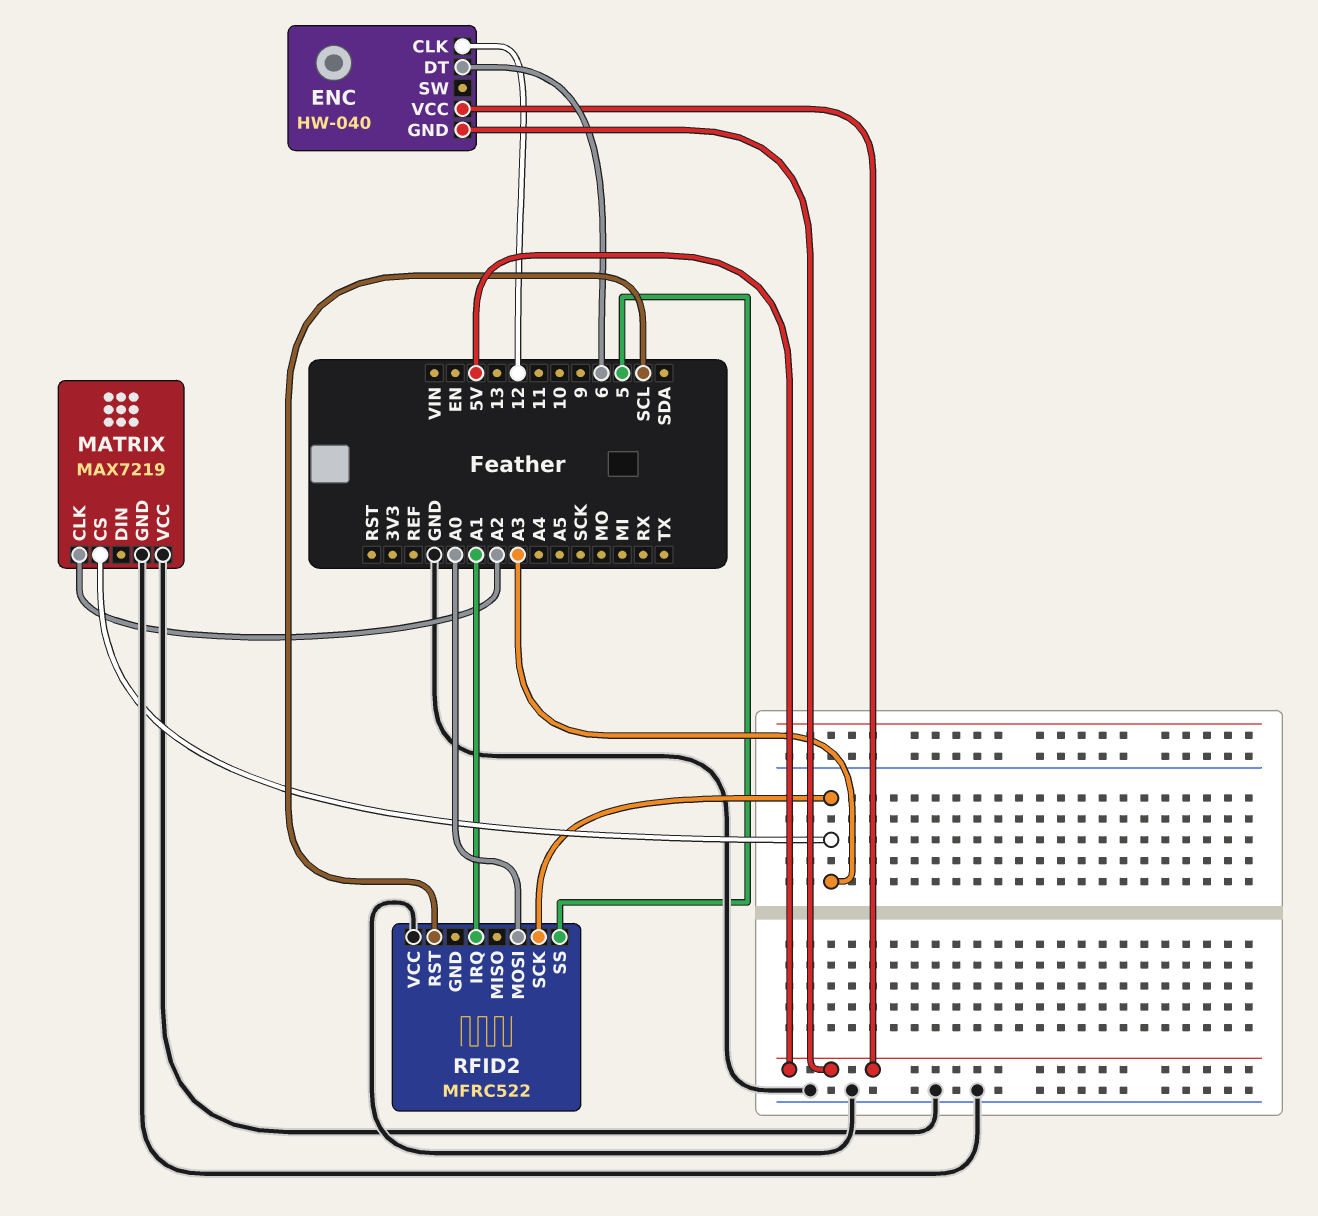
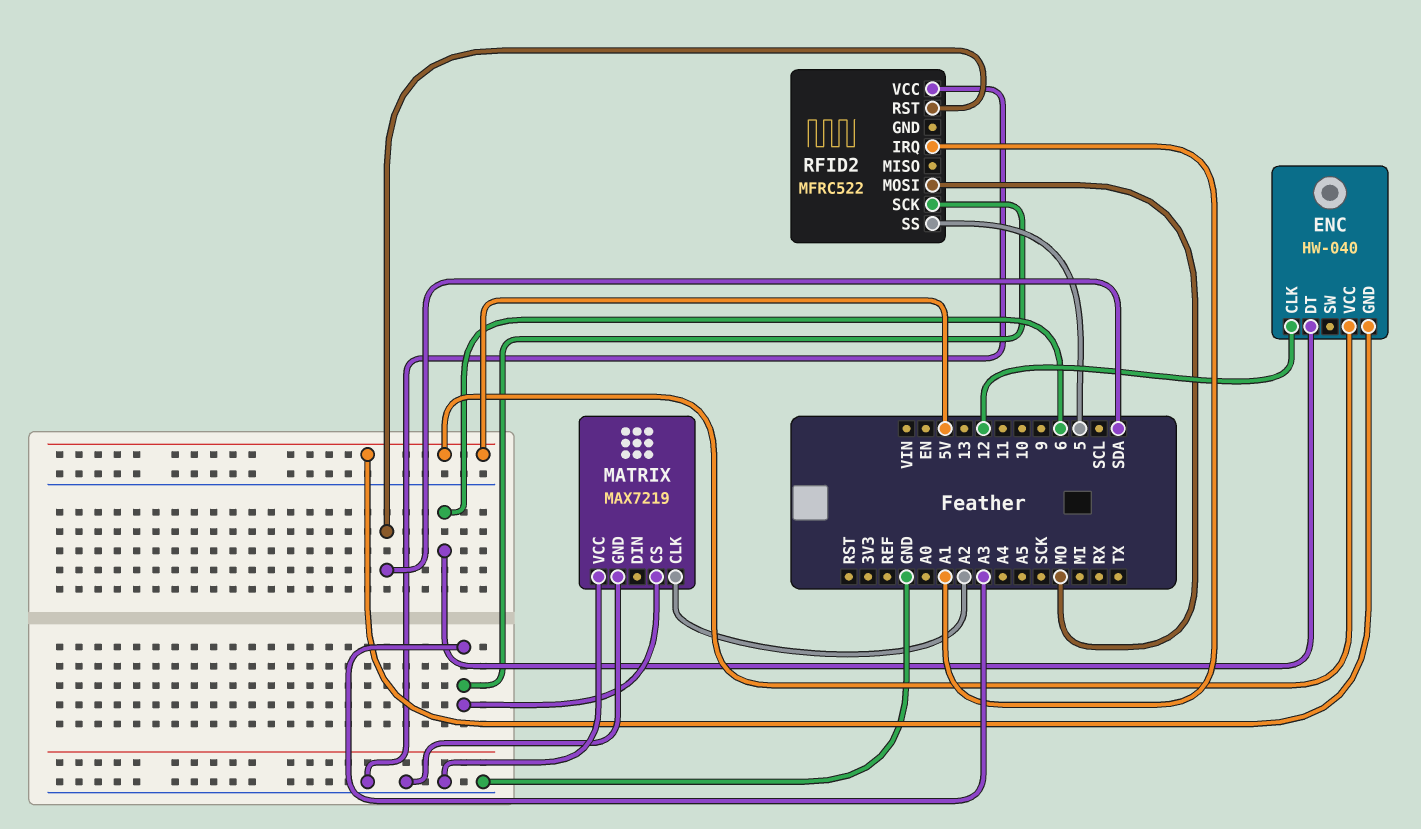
RFID2 pin MOSI: A0 -> MO
RFID2 pin RST: SCL -> SDA

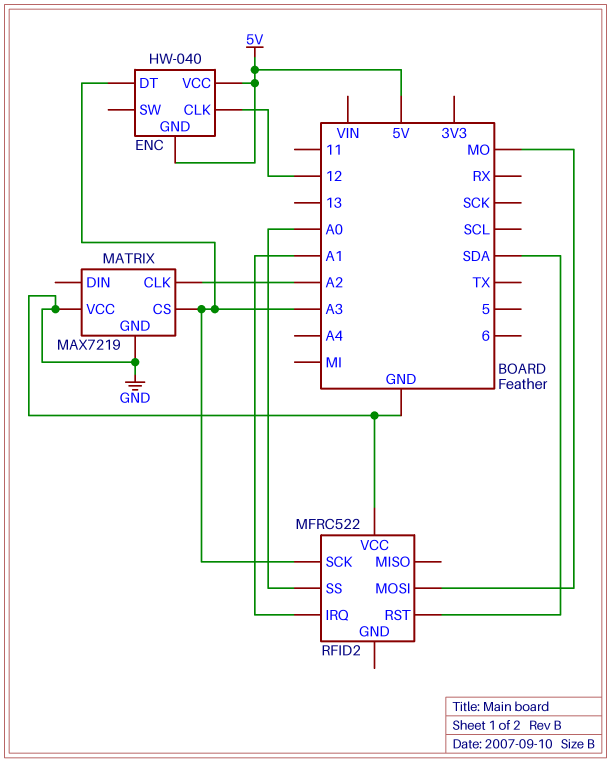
ENC pin DT: 6 -> A3
RFID2 pin SS: 5 -> A0

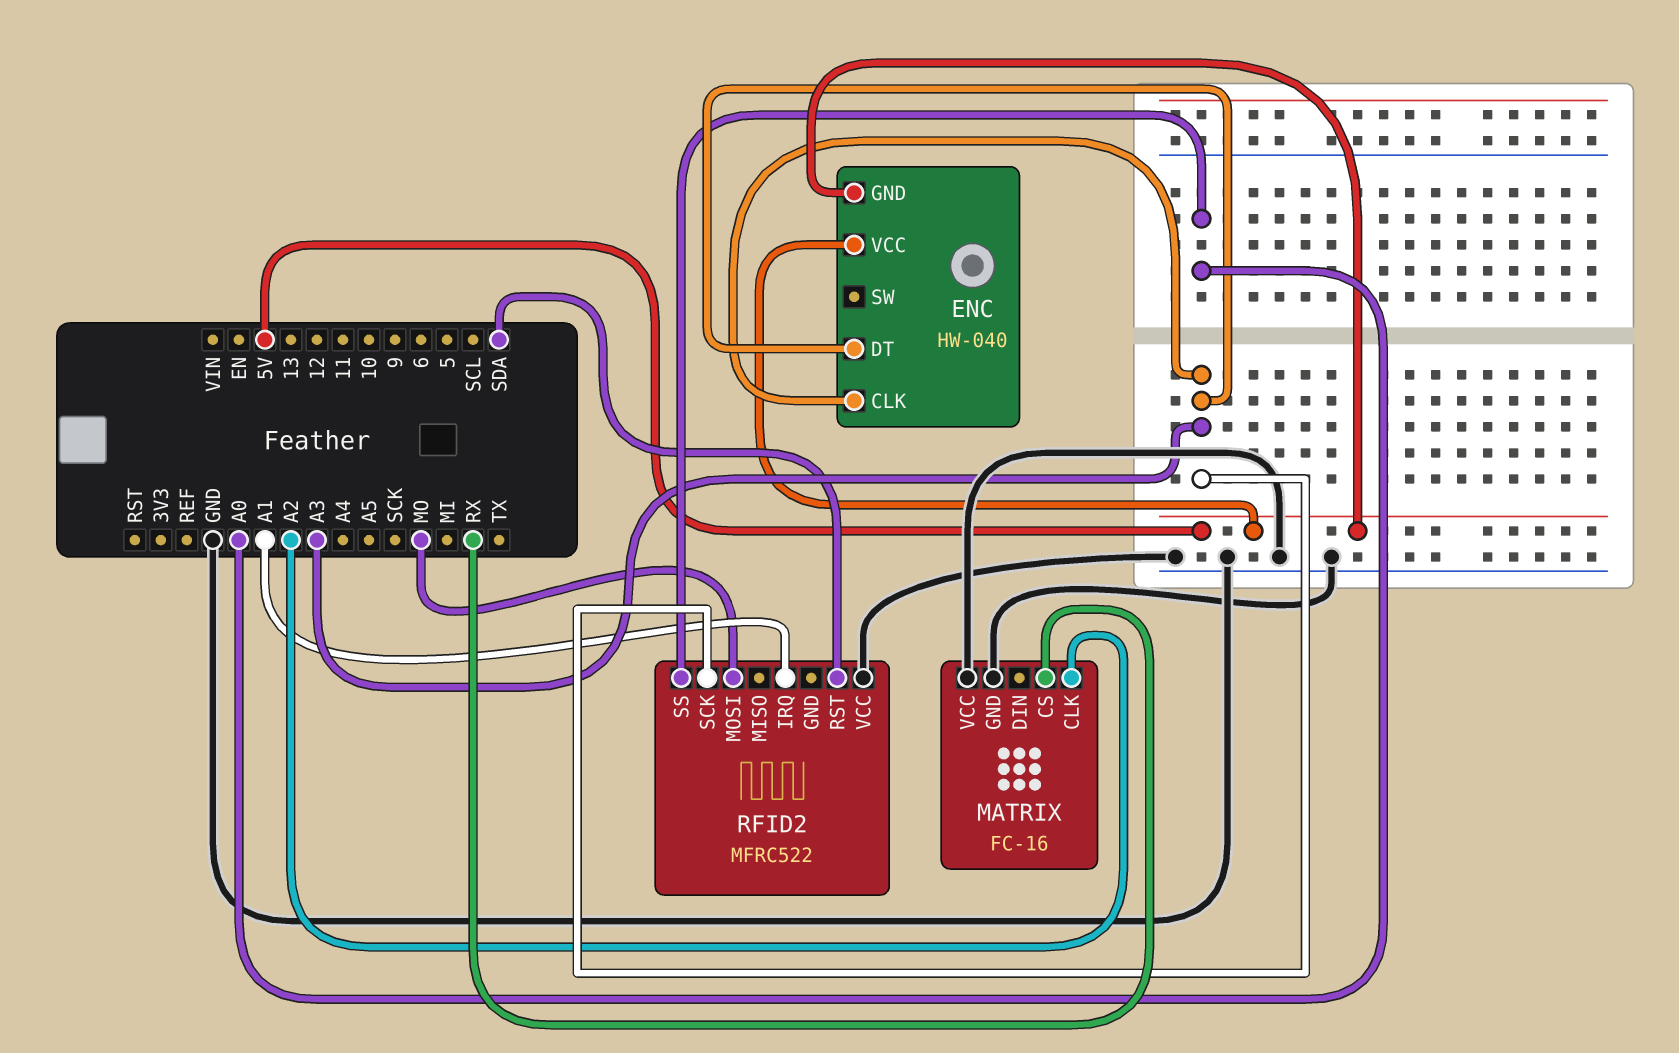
ENC pin CLK: 12 -> A3
MATRIX: MAX7219 -> FC-16
MATRIX pin CS: A3 -> RX

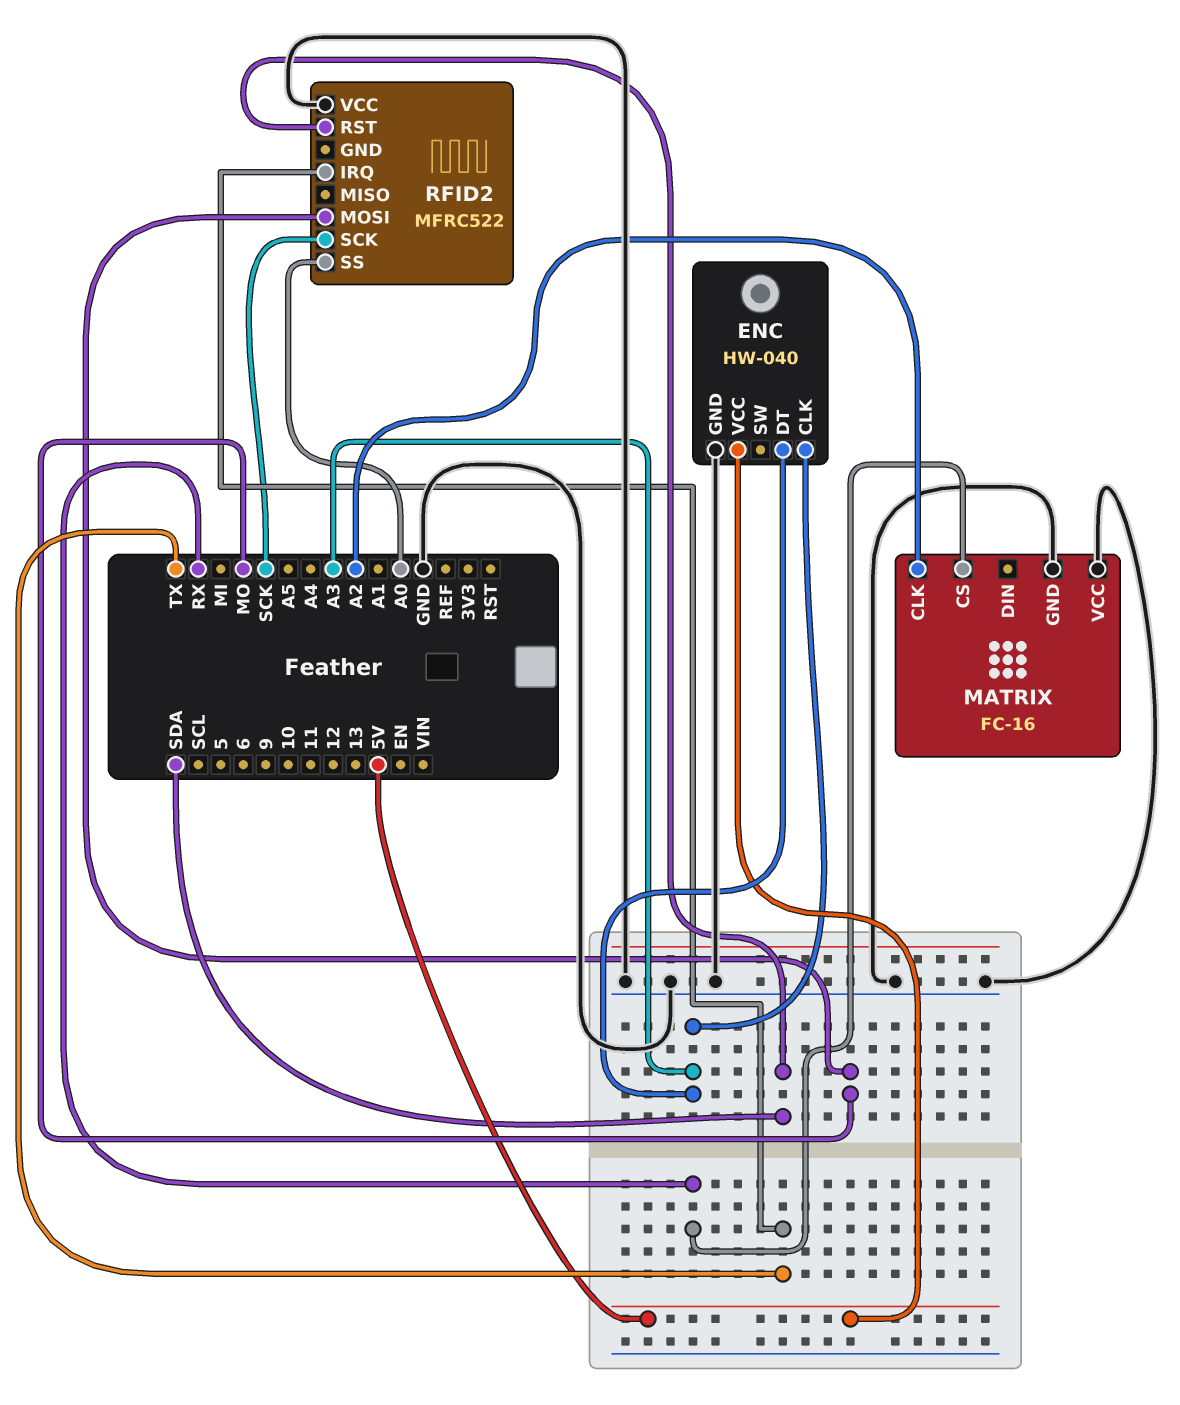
ENC pin GND: 5V -> GND
RFID2 pin IRQ: A1 -> TX
RFID2 pin SCK: A3 -> SCK

